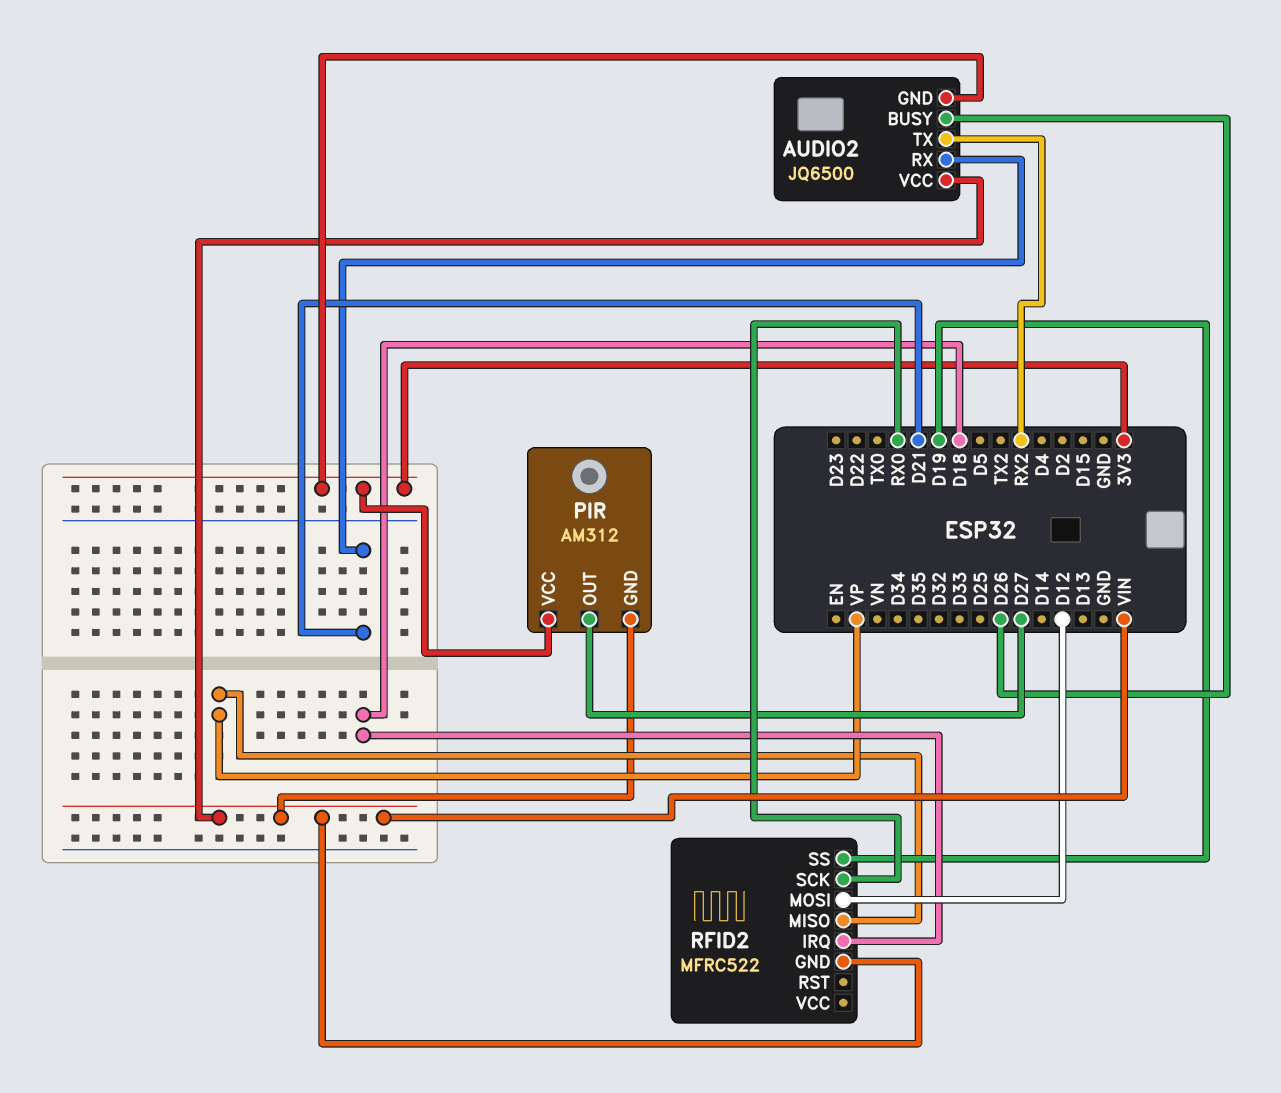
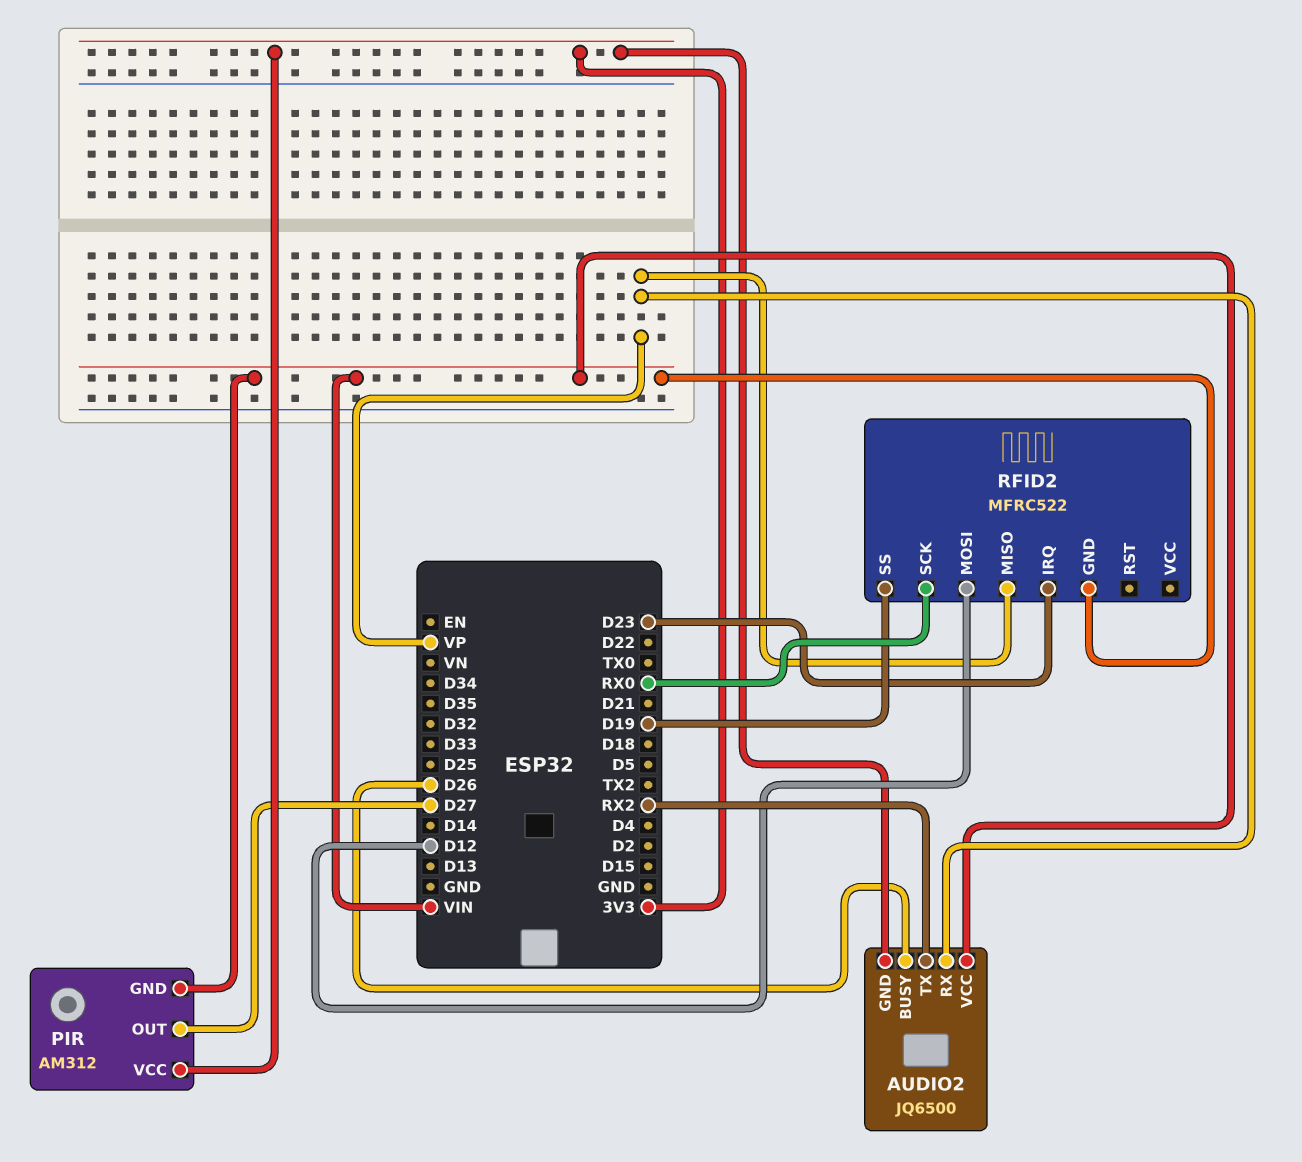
AUDIO2 pin RX: D21 -> VP
RFID2 pin IRQ: D18 -> D23

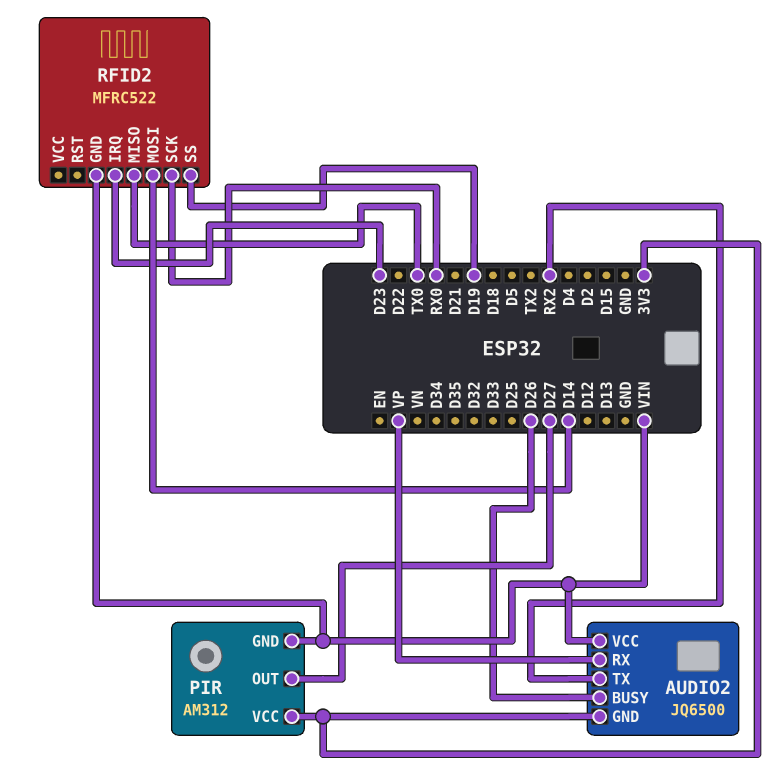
RFID2 pin MISO: VP -> TX0
RFID2 pin MOSI: D12 -> D14

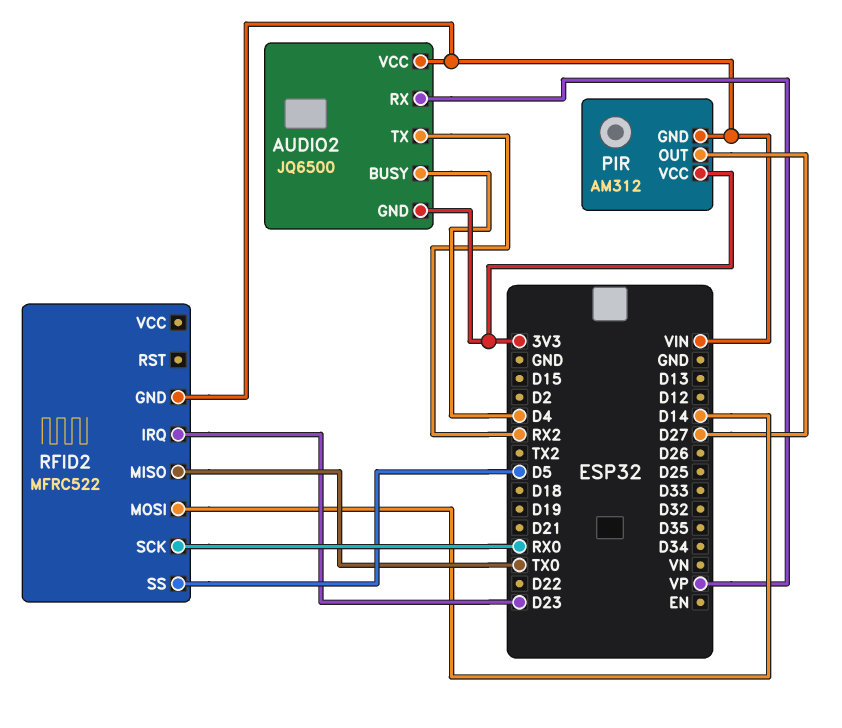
AUDIO2 pin BUSY: D26 -> D4
RFID2 pin SS: D19 -> D5

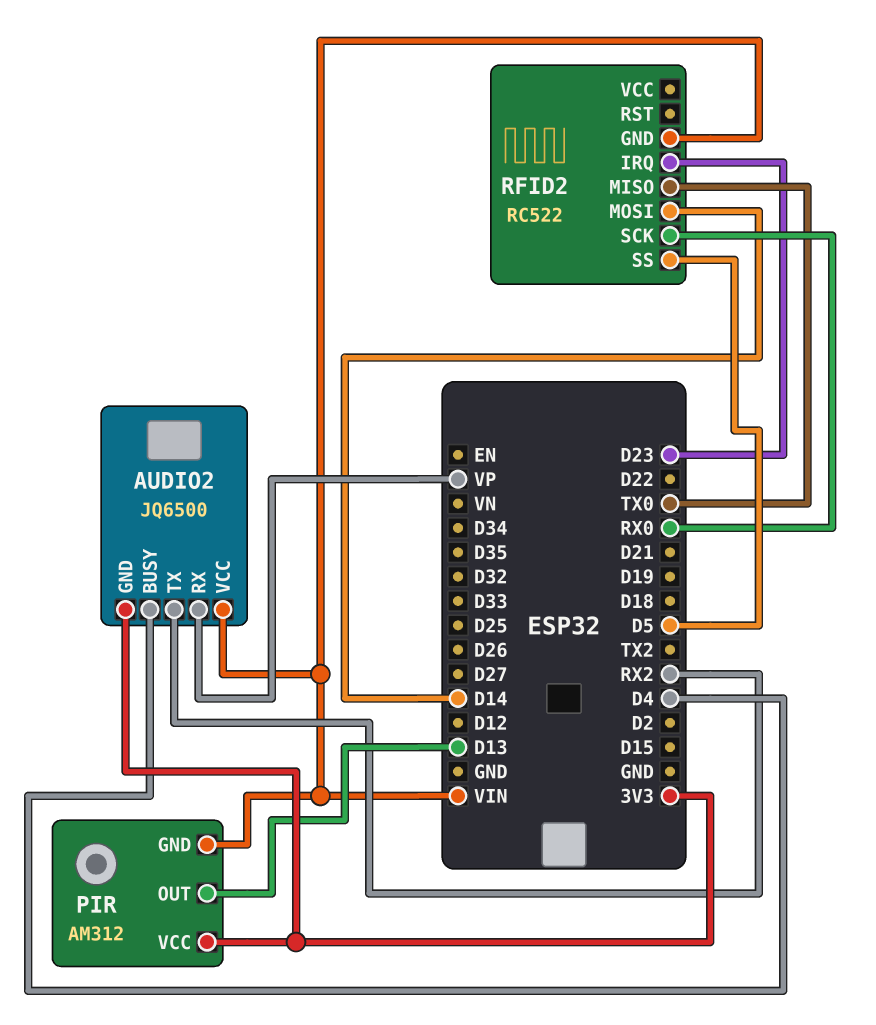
PIR pin OUT: D27 -> D13
RFID2: MFRC522 -> RC522

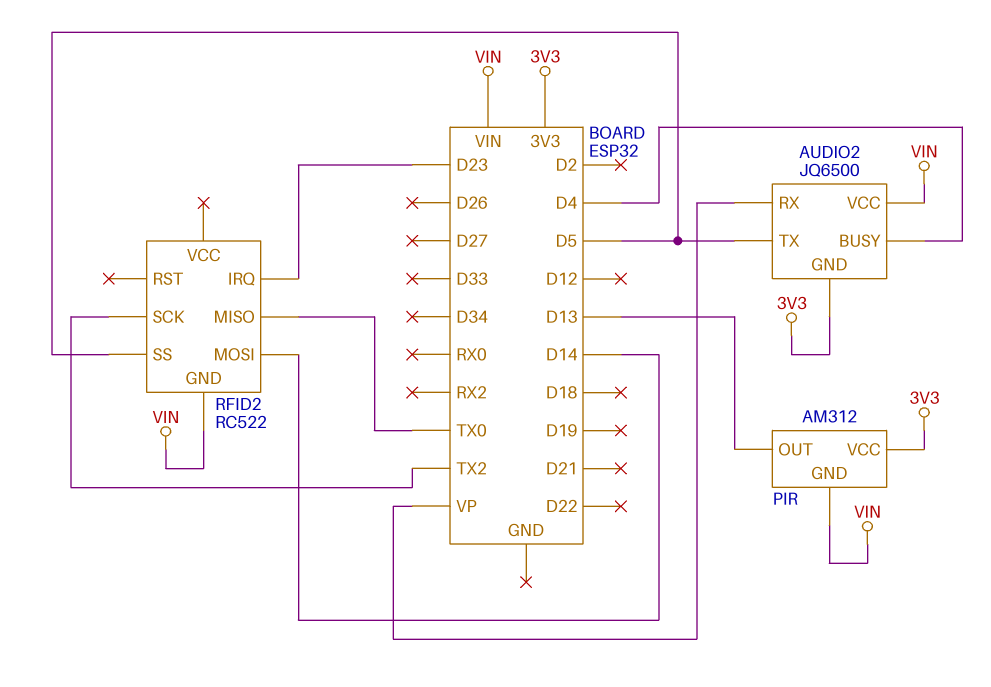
AUDIO2 pin TX: RX2 -> D5
RFID2 pin SCK: RX0 -> TX2

